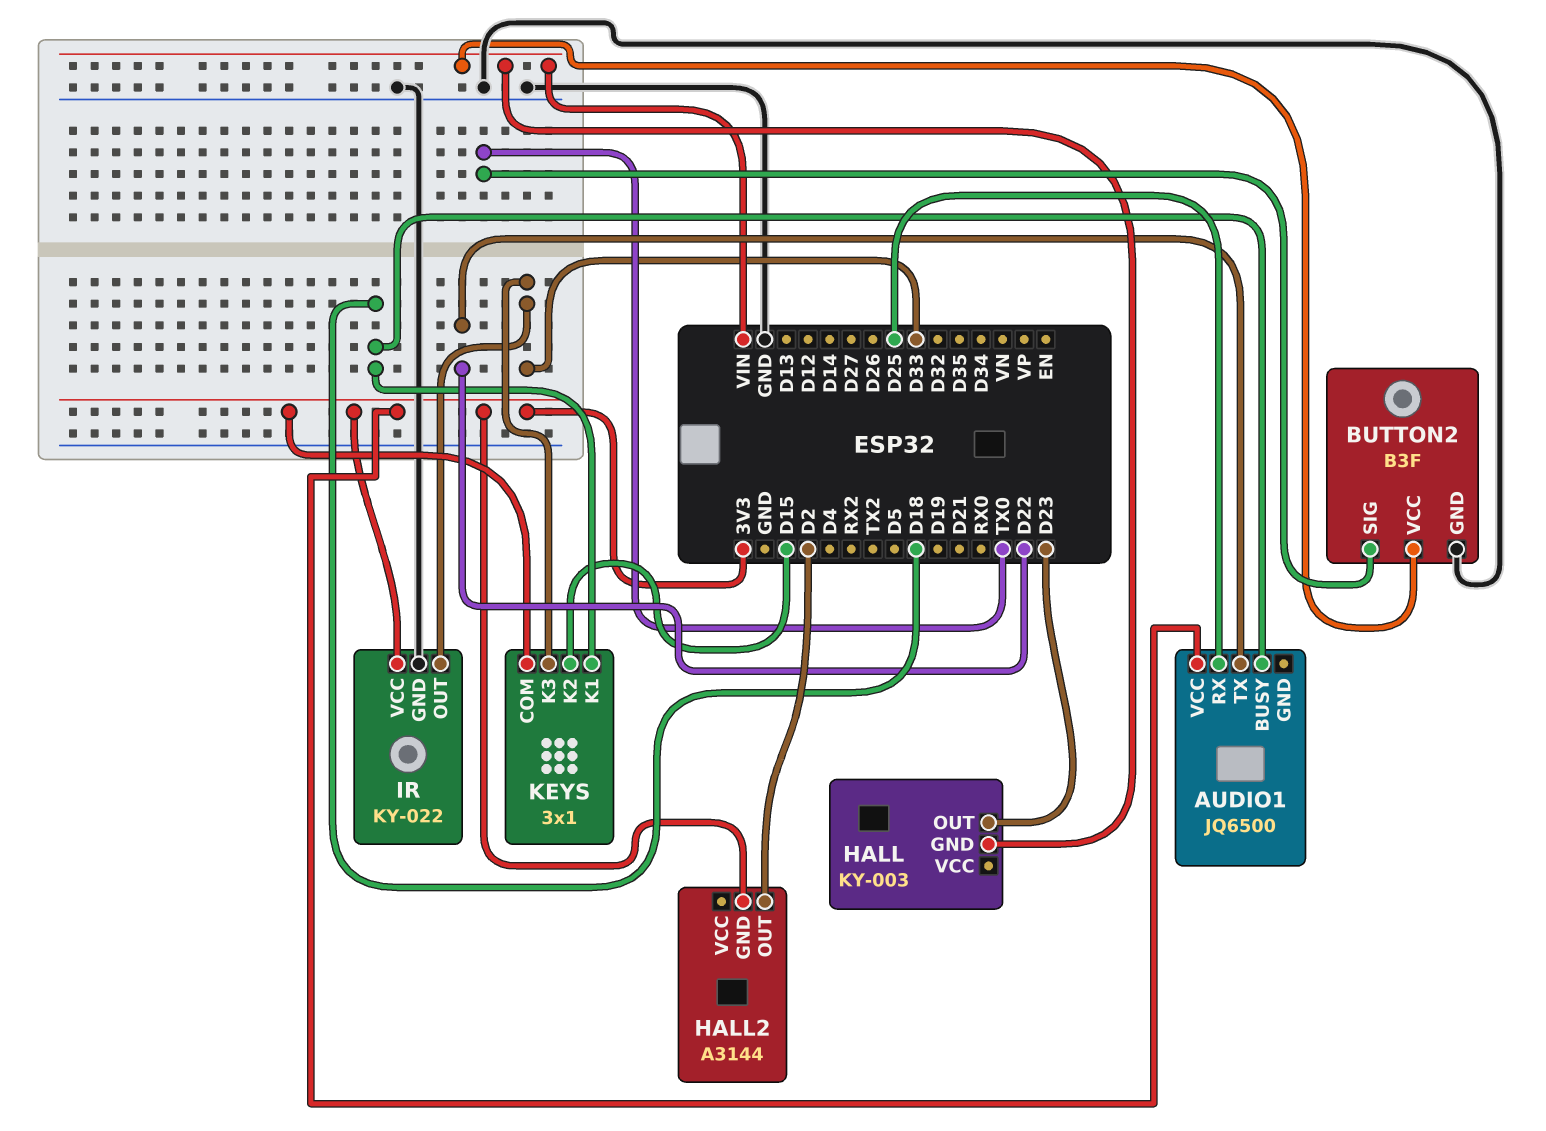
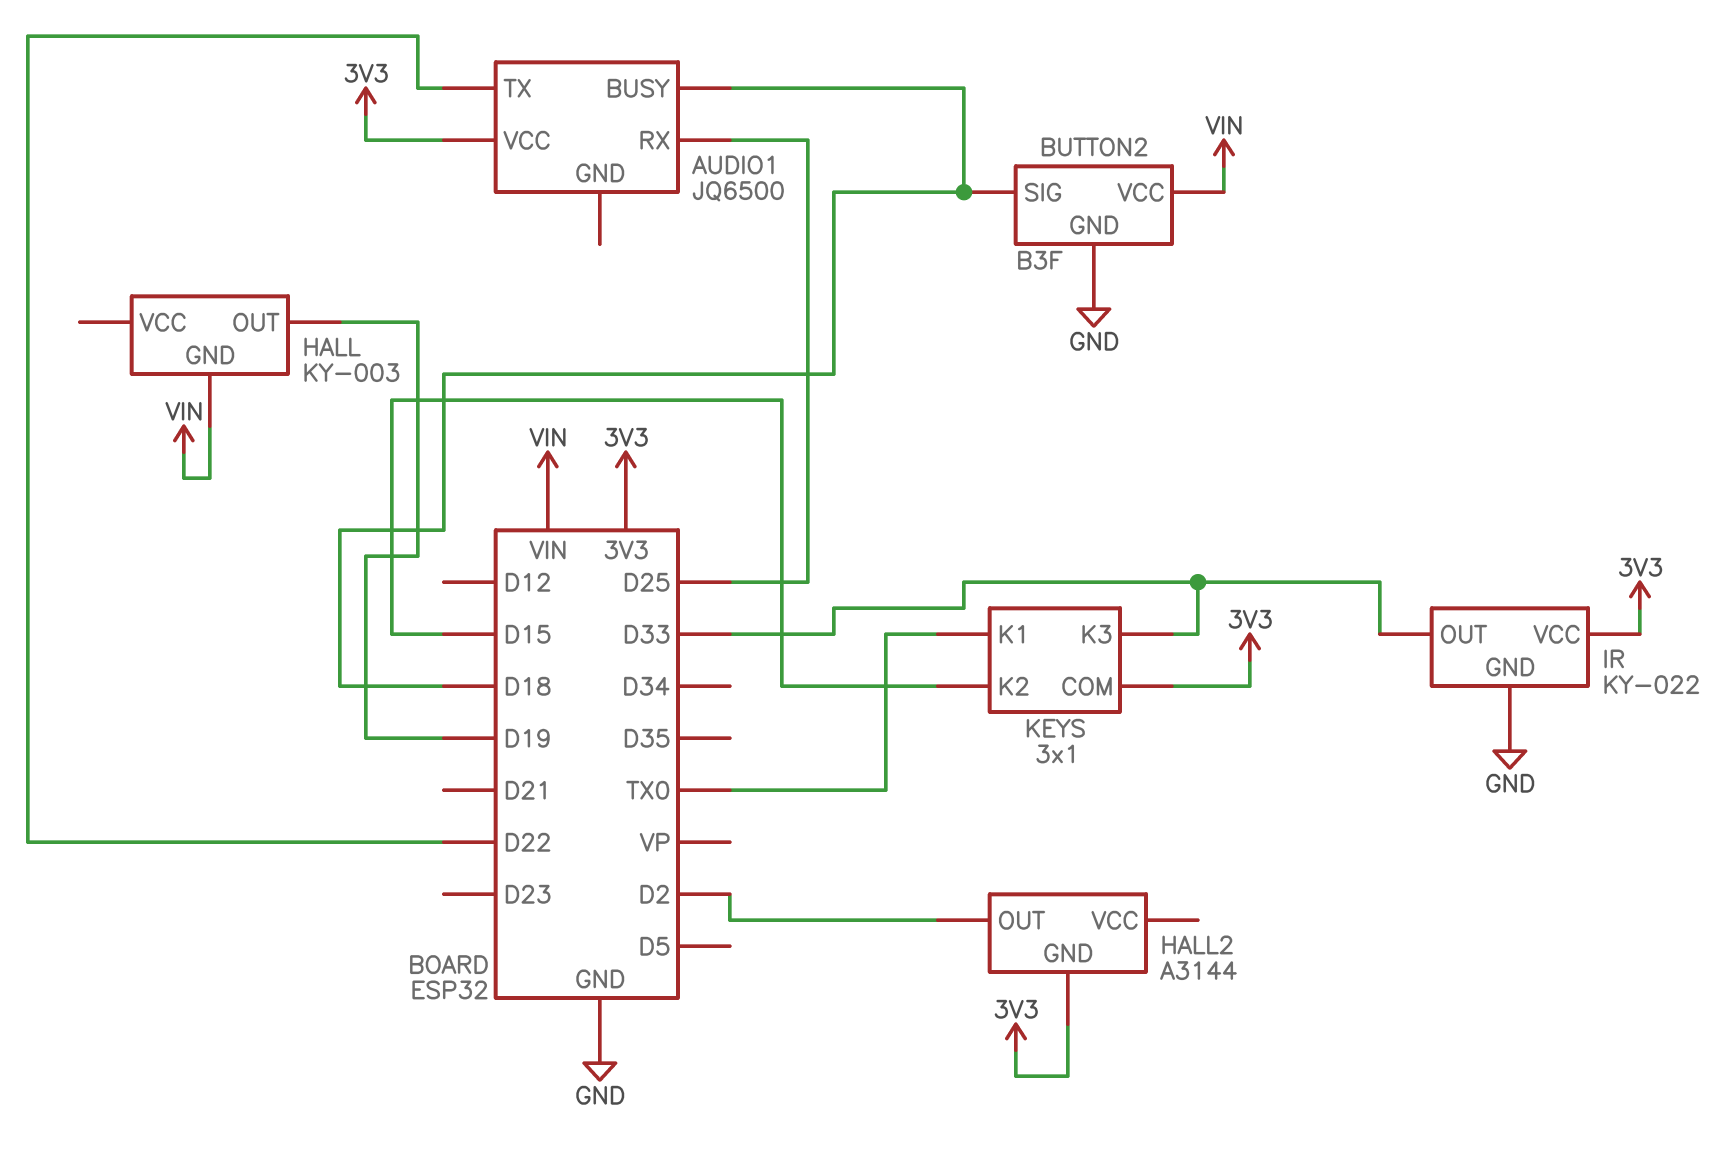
BUTTON2 pin SIG: TX0 -> D18
HALL pin OUT: D23 -> D19
KEYS pin K1: D18 -> TX0

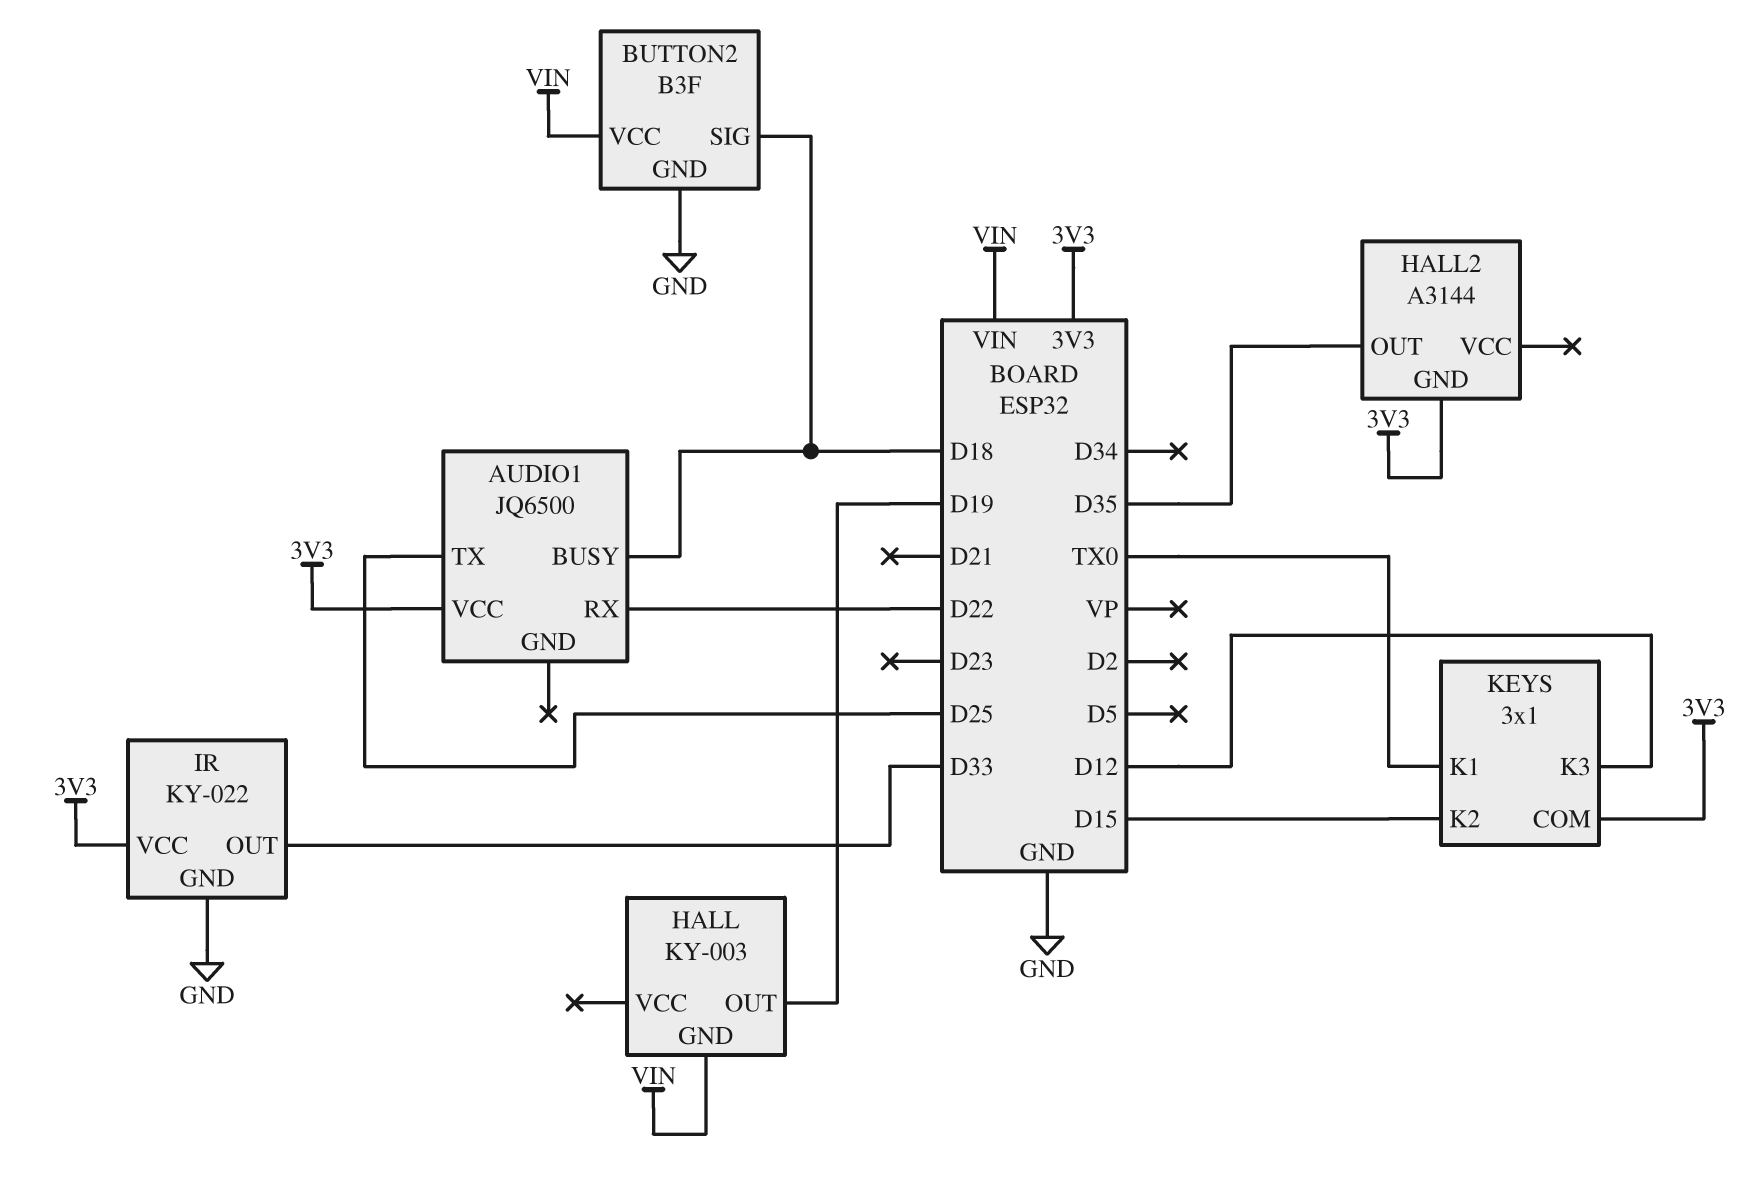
AUDIO1 pin RX: D25 -> D22
AUDIO1 pin TX: D22 -> D25
HALL2 pin OUT: D2 -> D35
KEYS pin K3: D33 -> D12

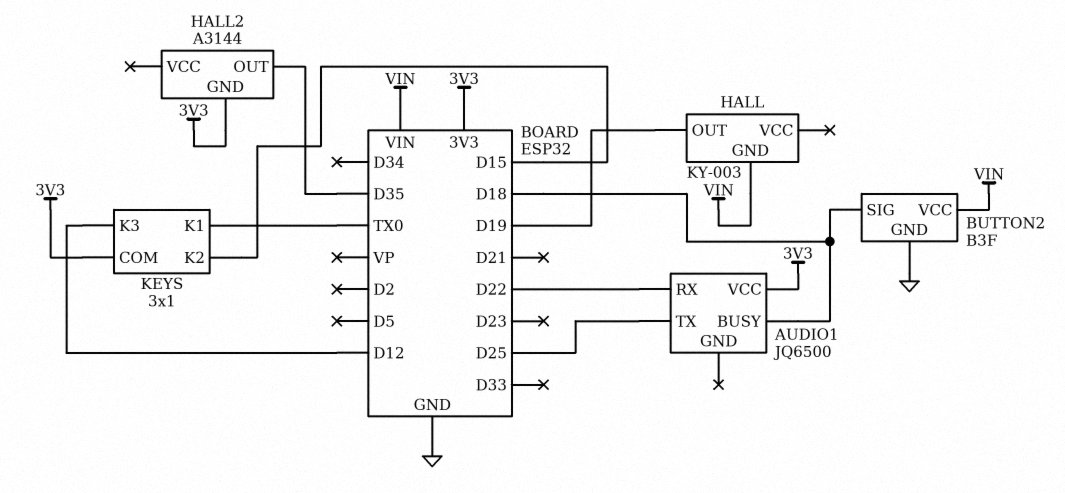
IR: KY-022 -> none
IR pin GND: GND -> none
IR pin OUT: D33 -> none
IR pin VCC: 3V3 -> none

